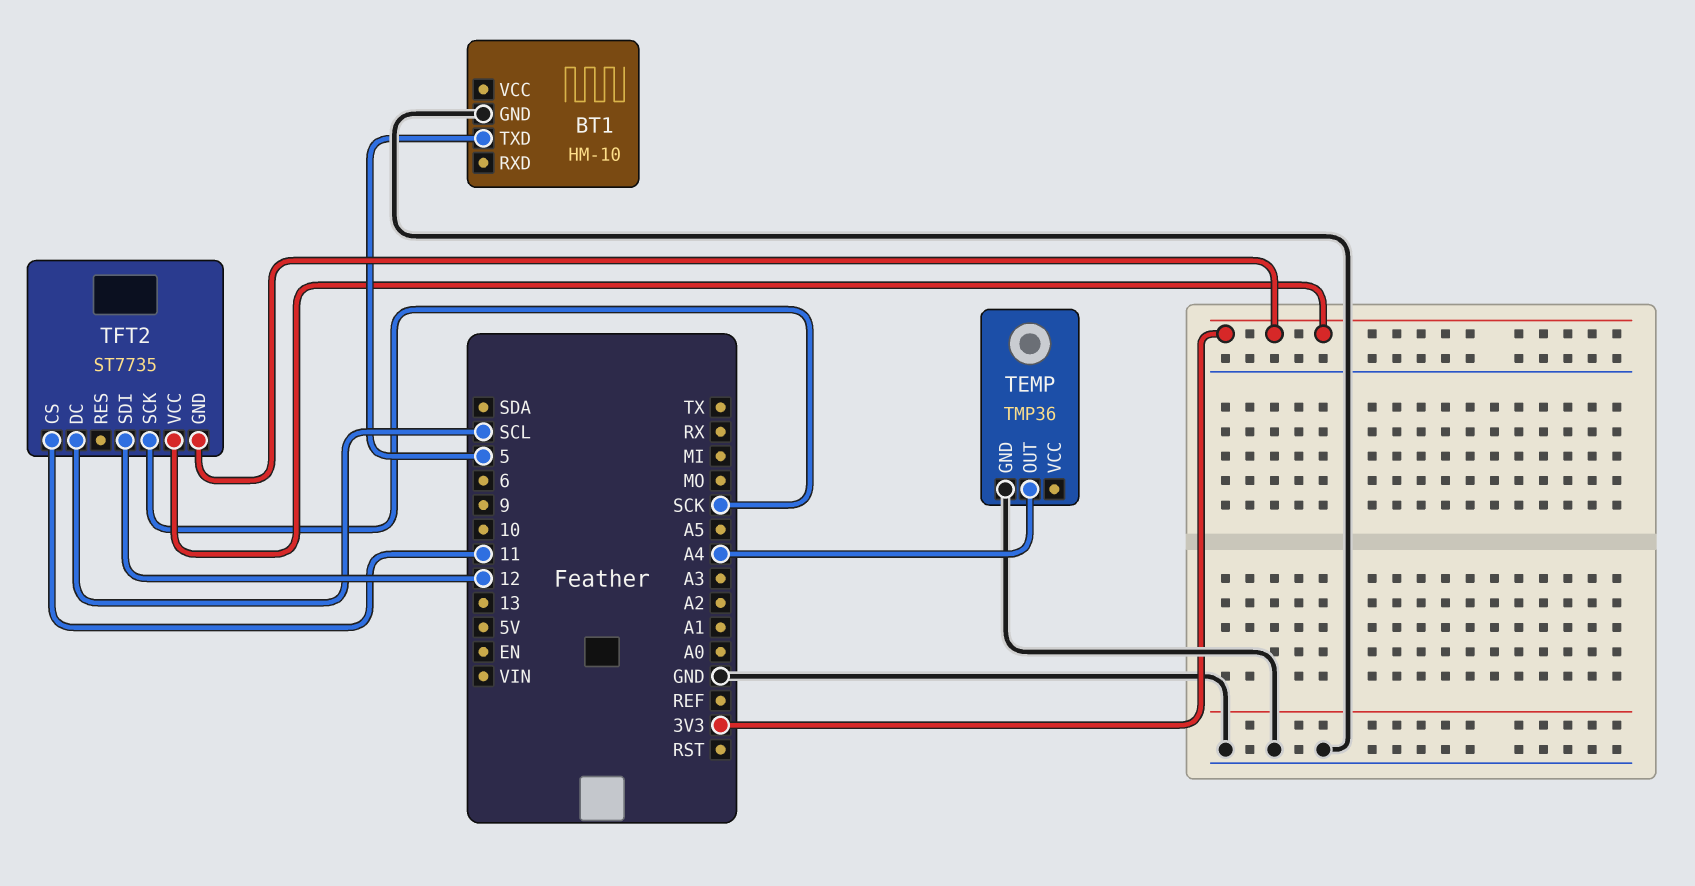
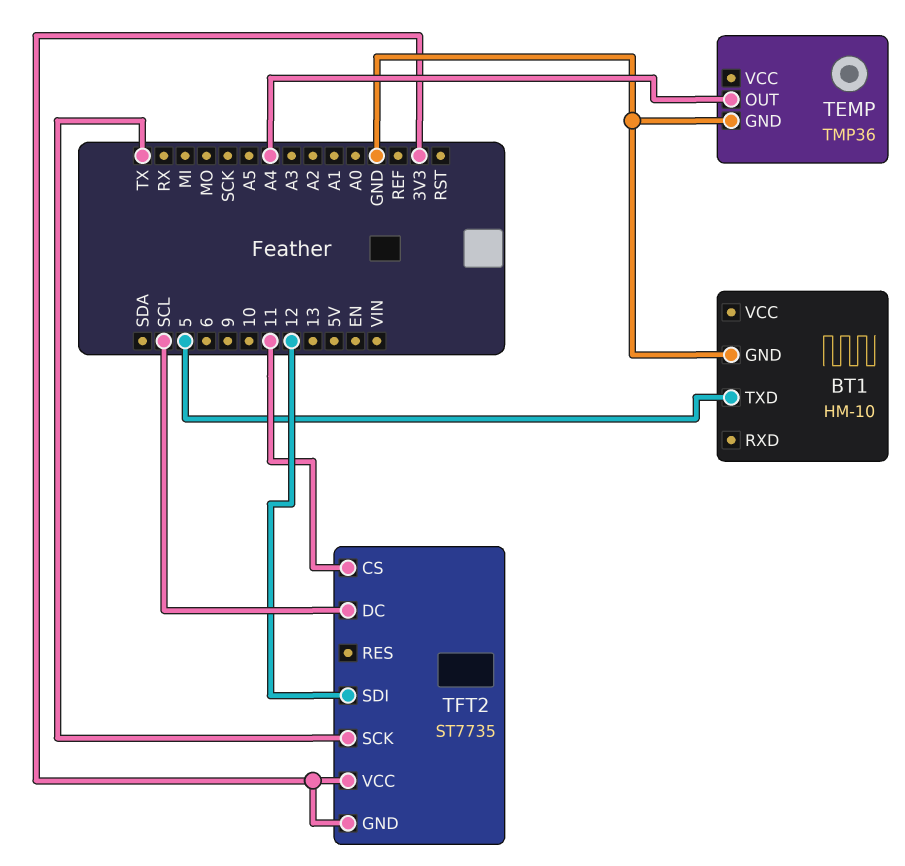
TFT2 pin SCK: SCK -> TX

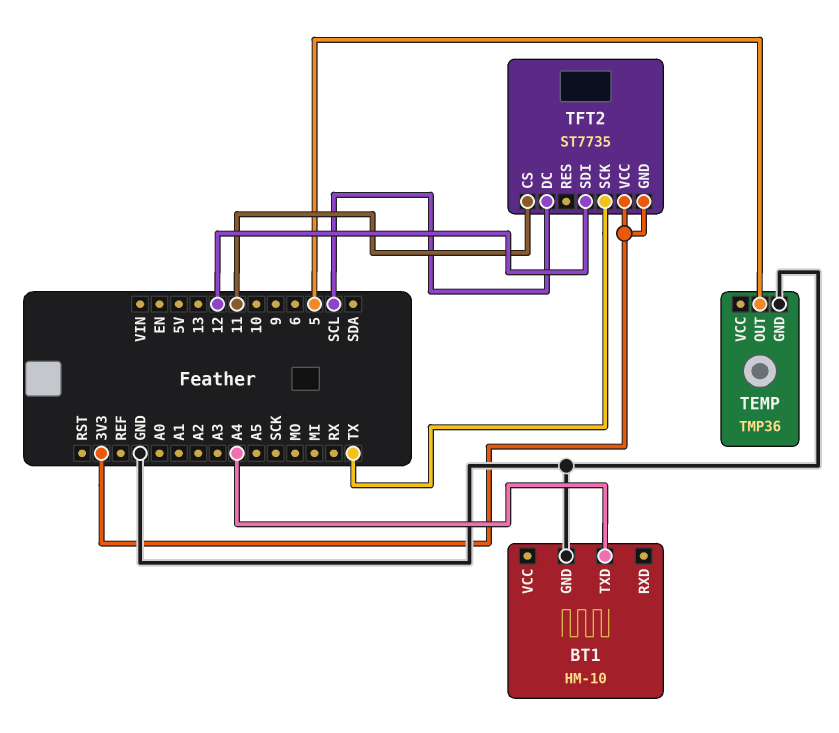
BT1 pin TXD: 5 -> A4
TEMP pin OUT: A4 -> 5

